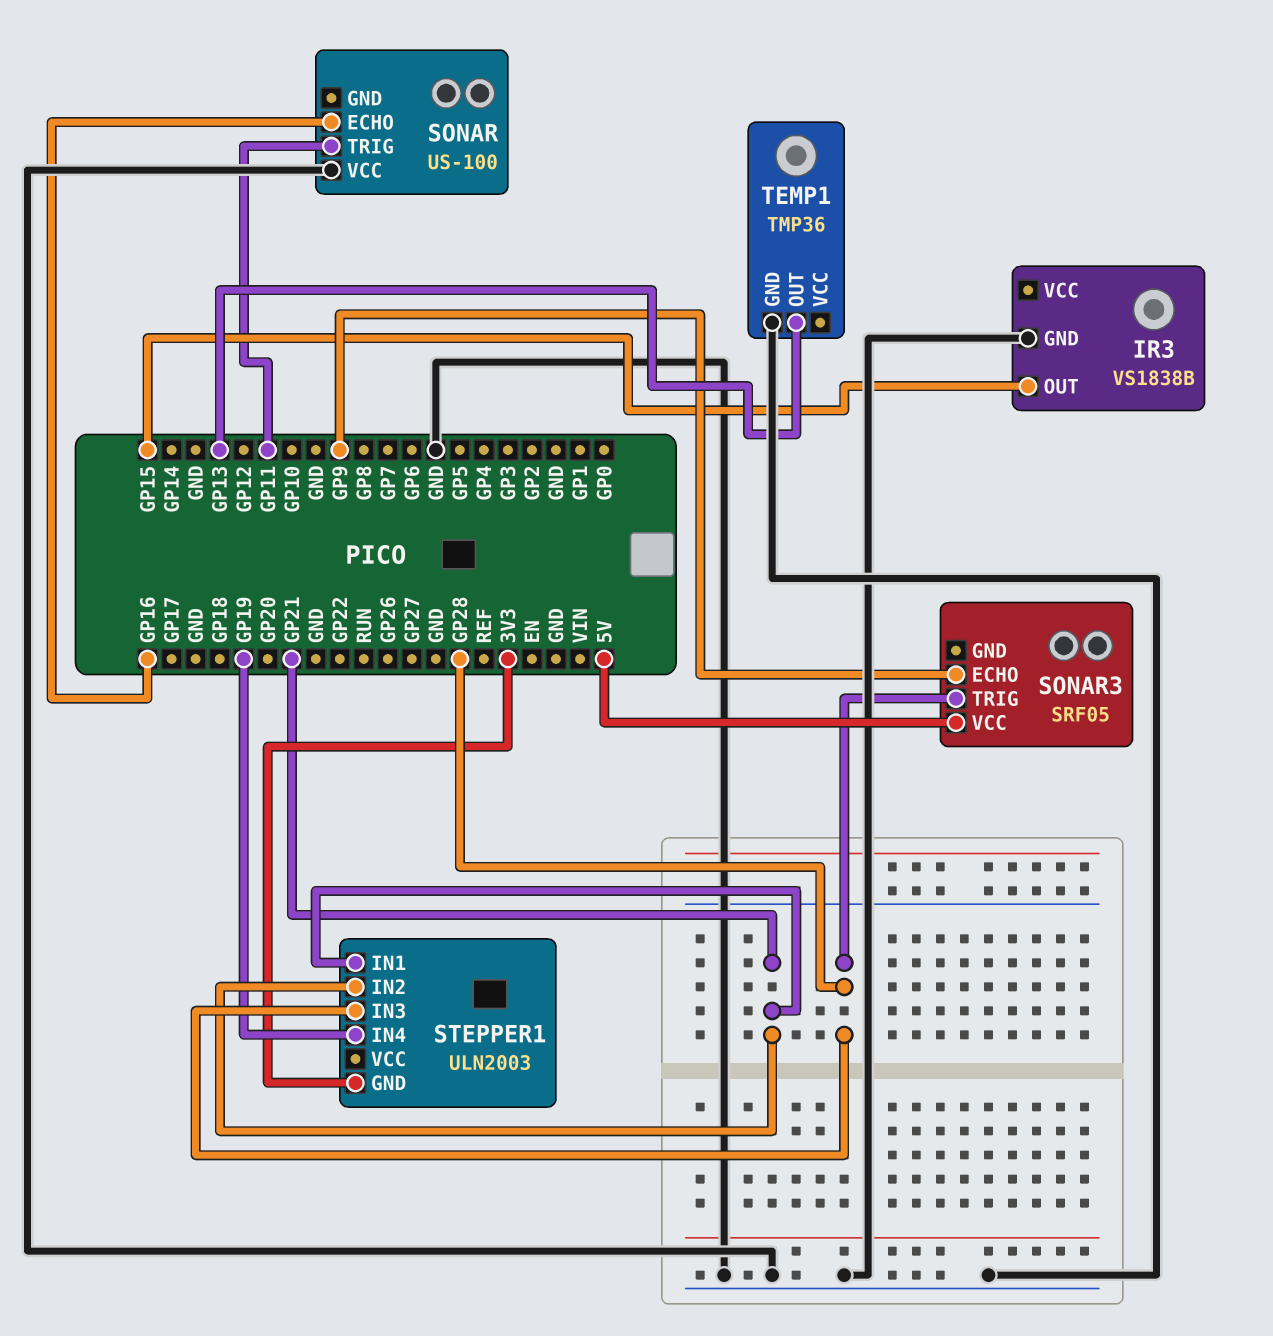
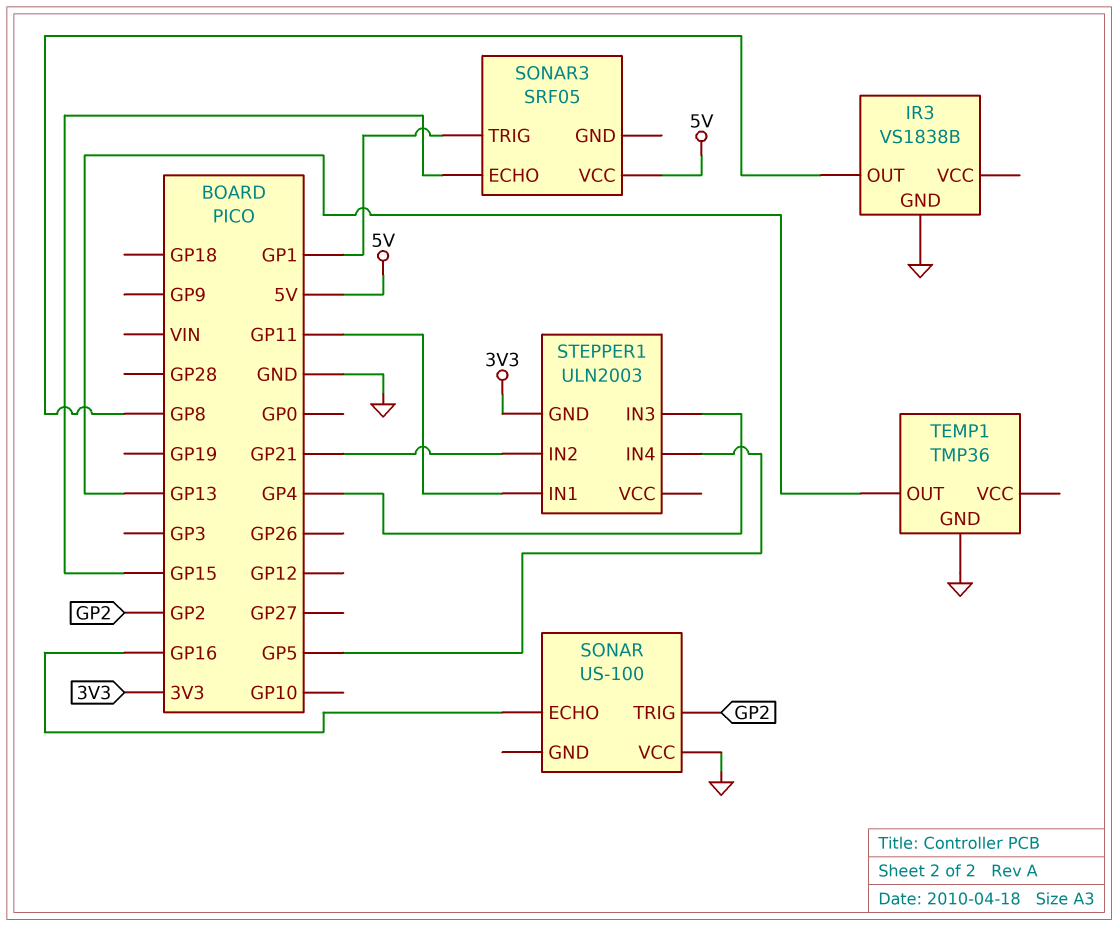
IR3 pin OUT: GP15 -> GP8
SONAR pin TRIG: GP11 -> GP2
SONAR3 pin ECHO: GP9 -> GP15
SONAR3 pin TRIG: GP28 -> GP1
STEPPER1 pin IN1: GP21 -> GP11
STEPPER1 pin IN3: GP28 -> GP4
STEPPER1 pin IN4: GP19 -> GP5

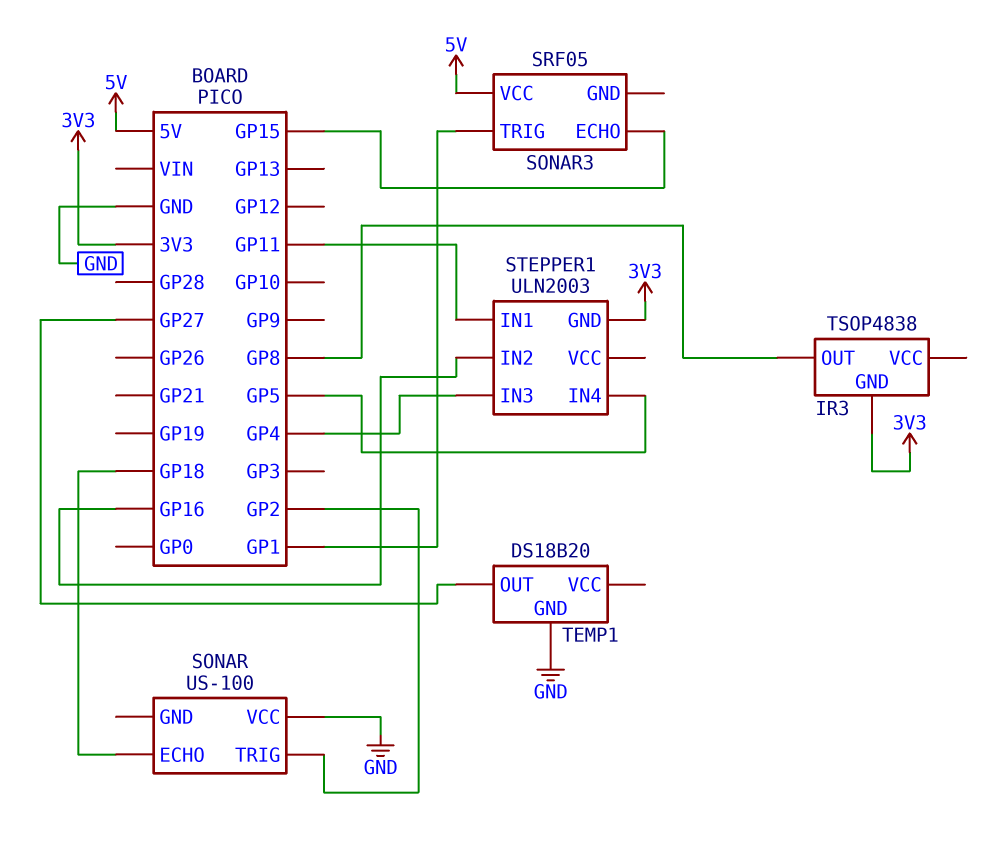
IR3: VS1838B -> TSOP4838
IR3 pin GND: GND -> 3V3
SONAR pin ECHO: GP16 -> GP18
STEPPER1 pin IN2: GP21 -> GP16
TEMP1: TMP36 -> DS18B20
TEMP1 pin OUT: GP13 -> GP27

